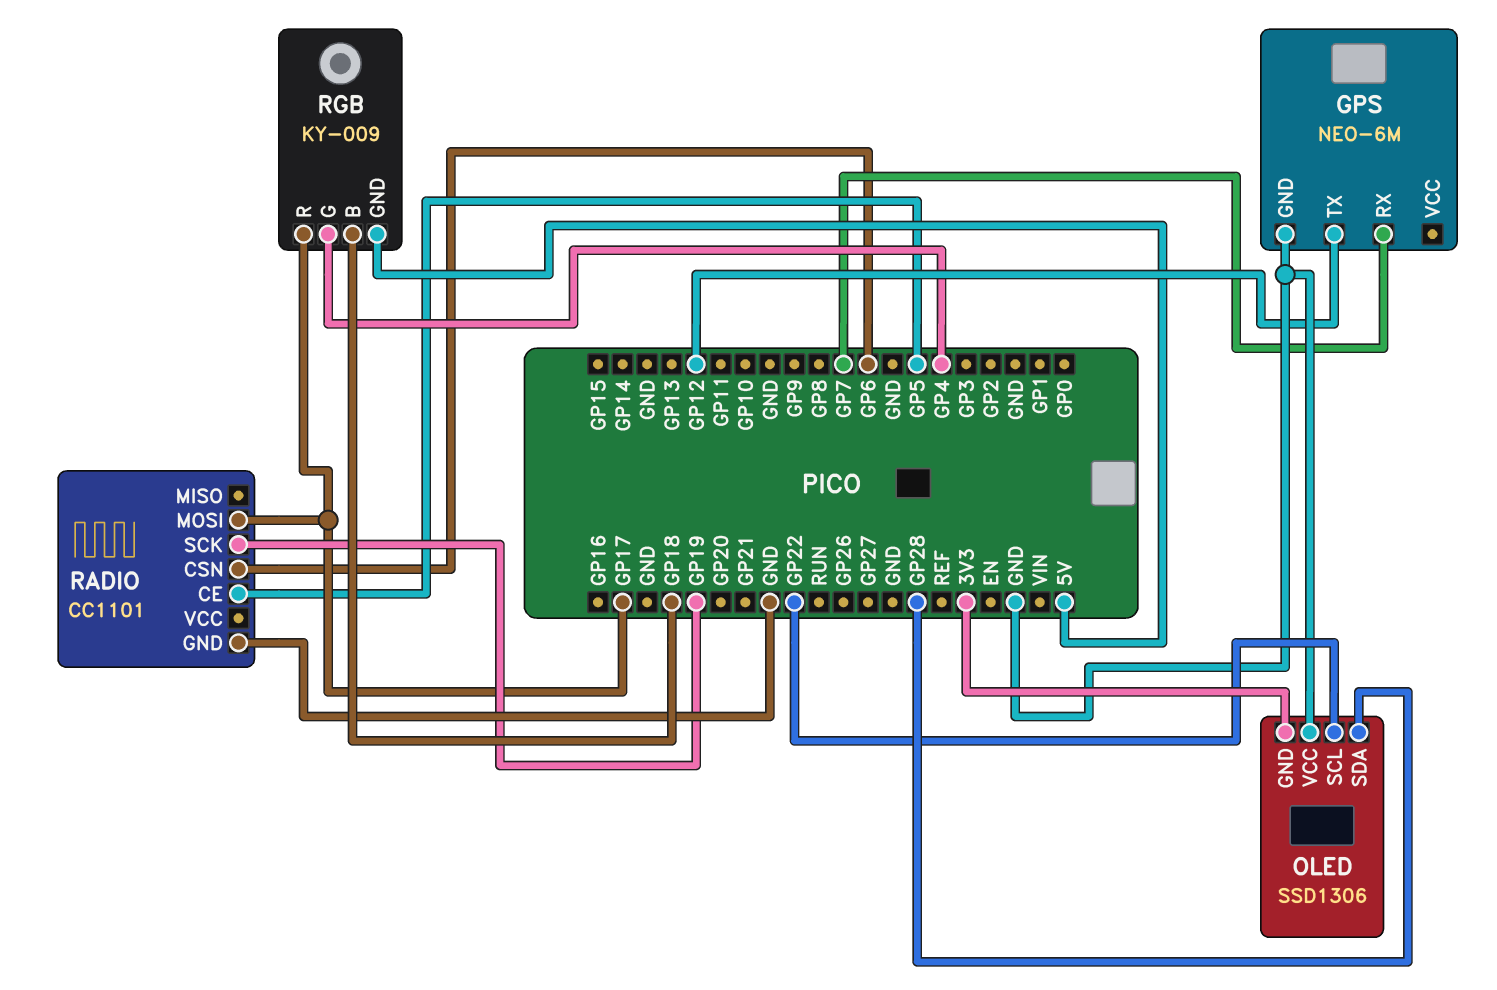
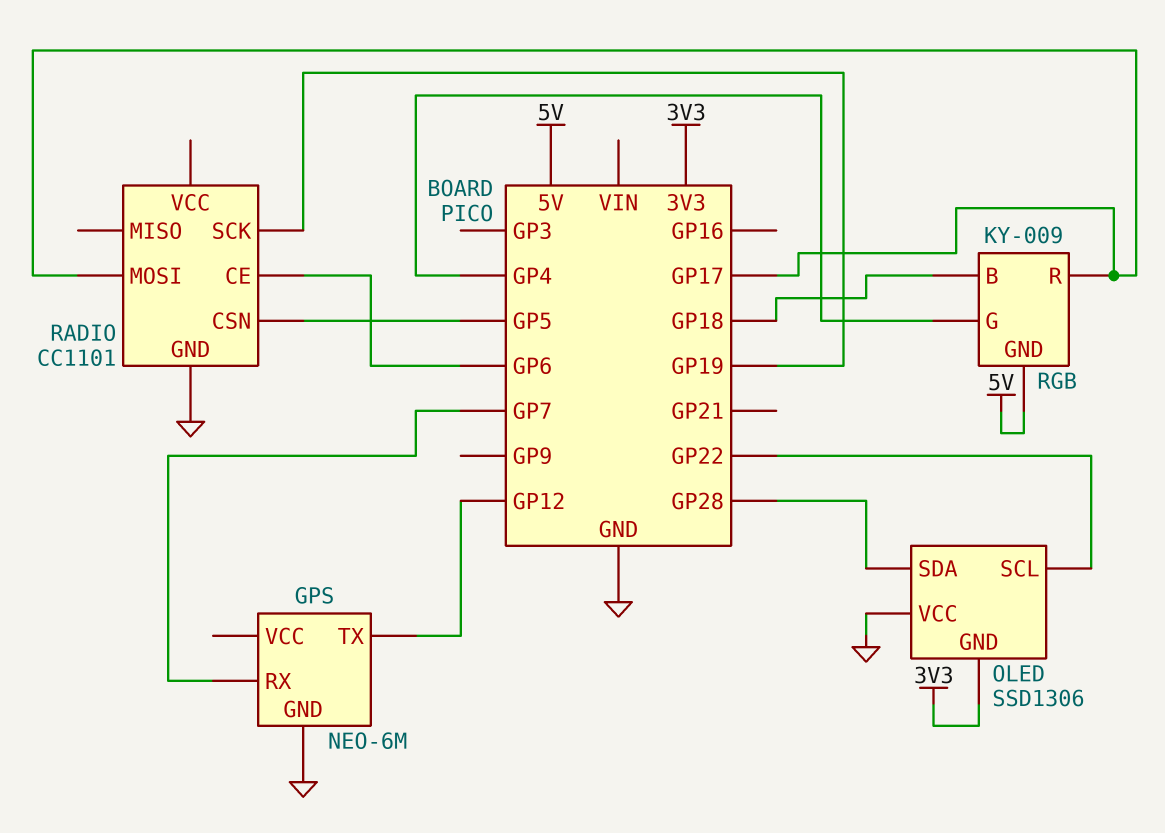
RADIO pin CE: GP5 -> GP6
RADIO pin CSN: GP6 -> GP5

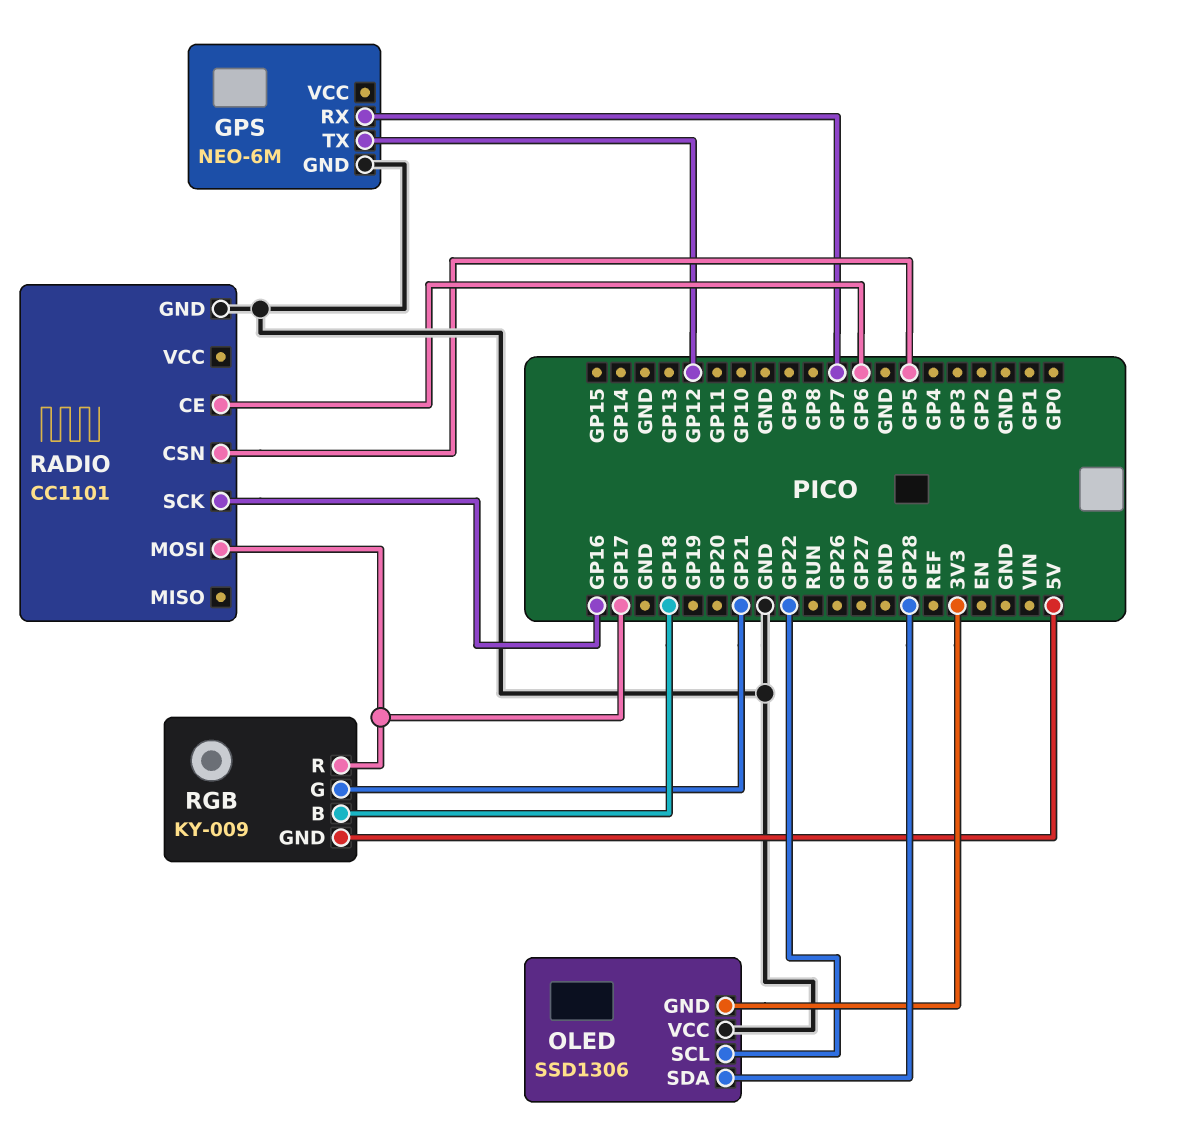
RADIO pin SCK: GP19 -> GP16
RGB pin G: GP4 -> GP21

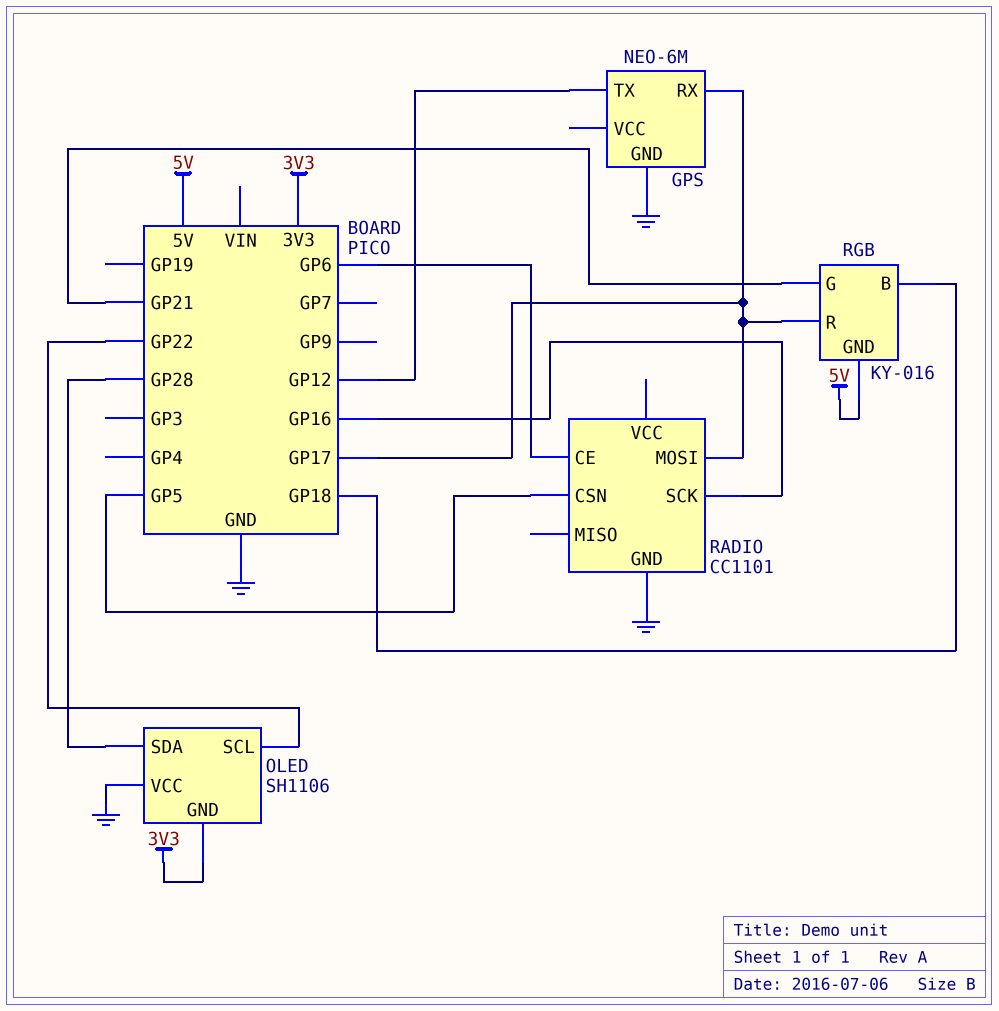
GPS pin RX: GP7 -> GP17
OLED: SSD1306 -> SH1106
RGB: KY-009 -> KY-016

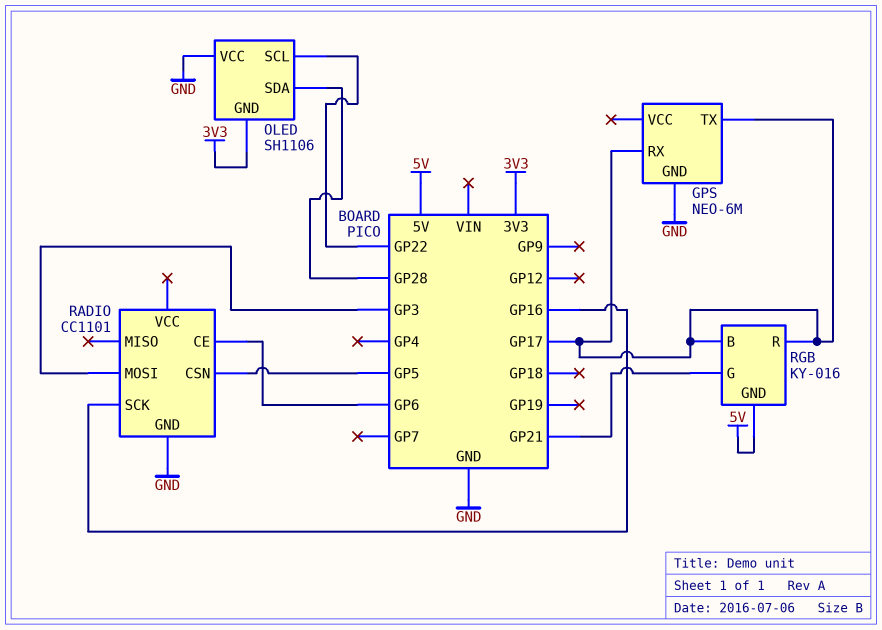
GPS pin TX: GP12 -> GP17
RADIO pin MOSI: GP17 -> GP3
RGB pin B: GP18 -> GP17

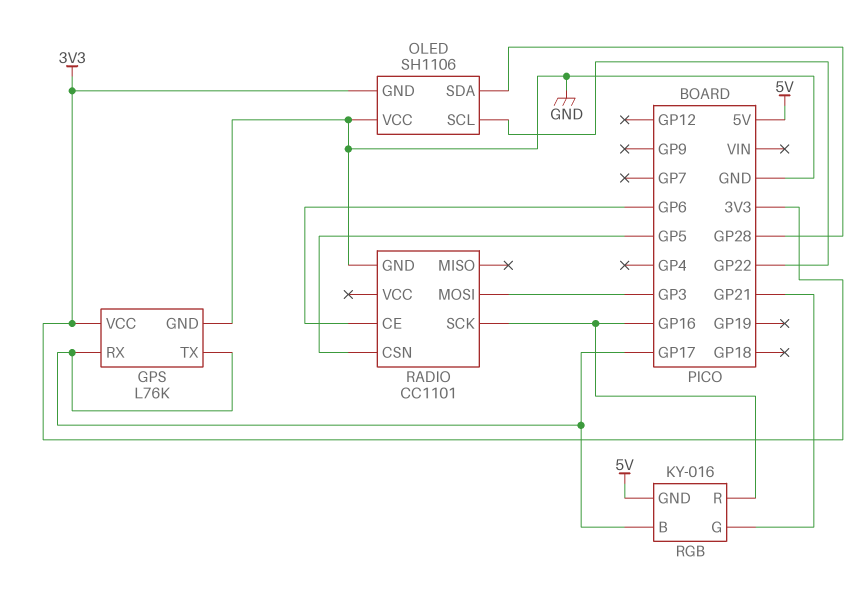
GPS: NEO-6M -> L76K
GPS pin VCC: none -> 3V3
RGB pin R: GP17 -> GP16

